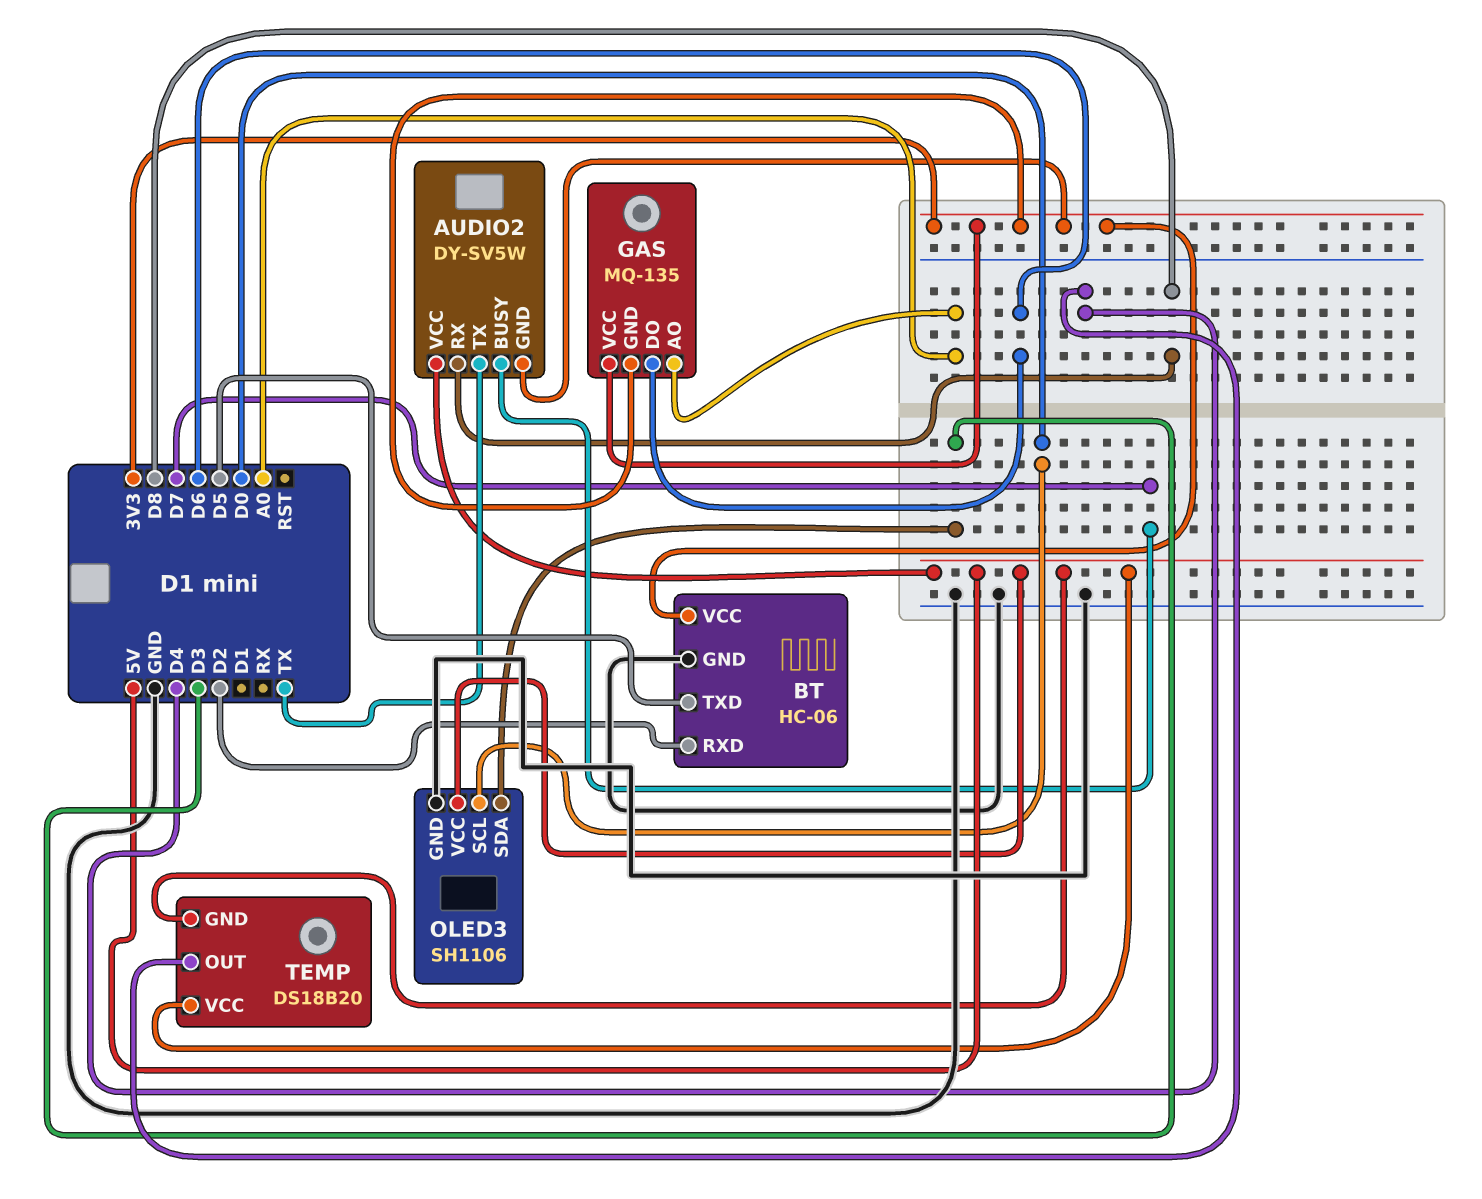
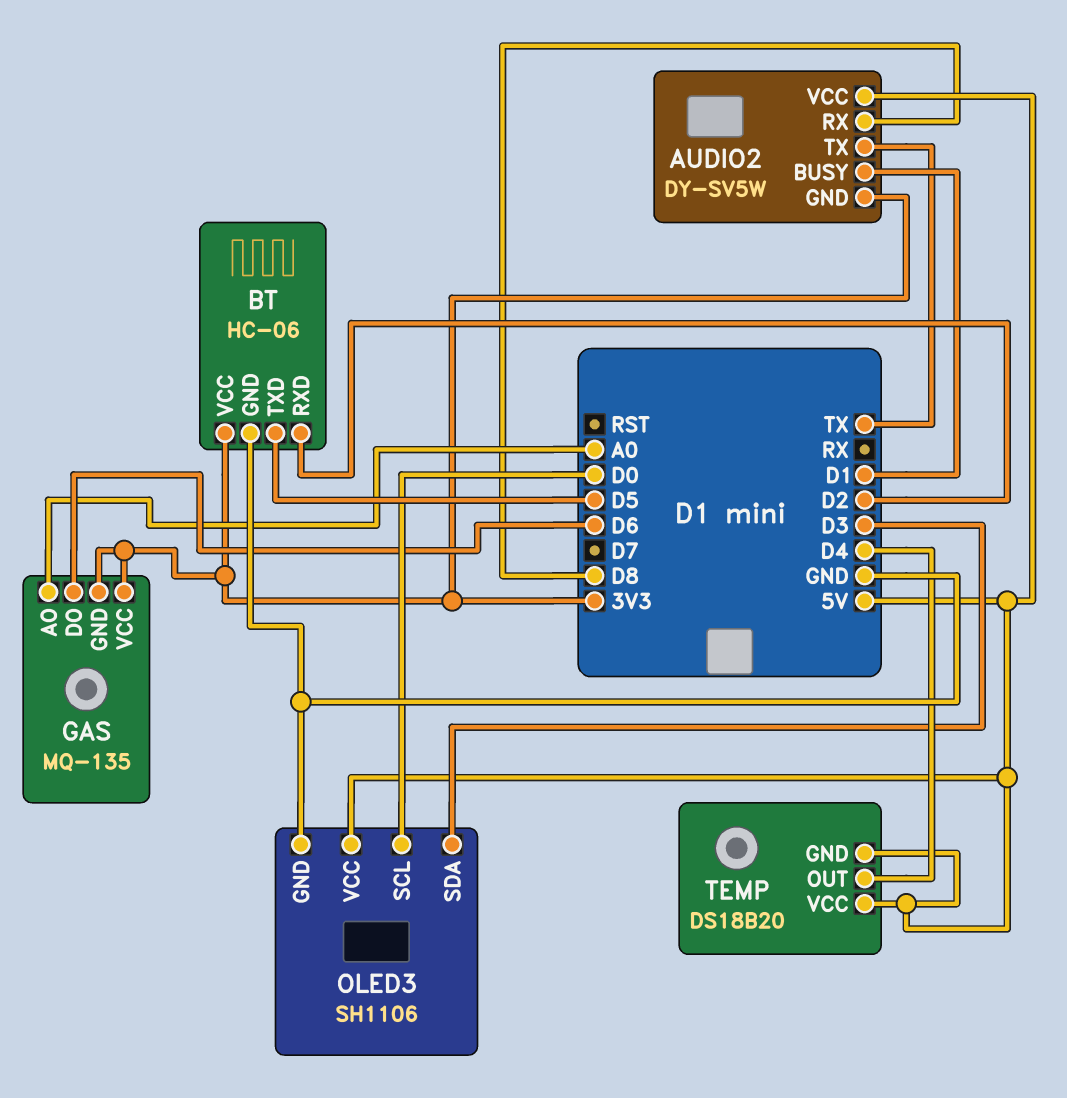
AUDIO2 pin BUSY: D7 -> D1

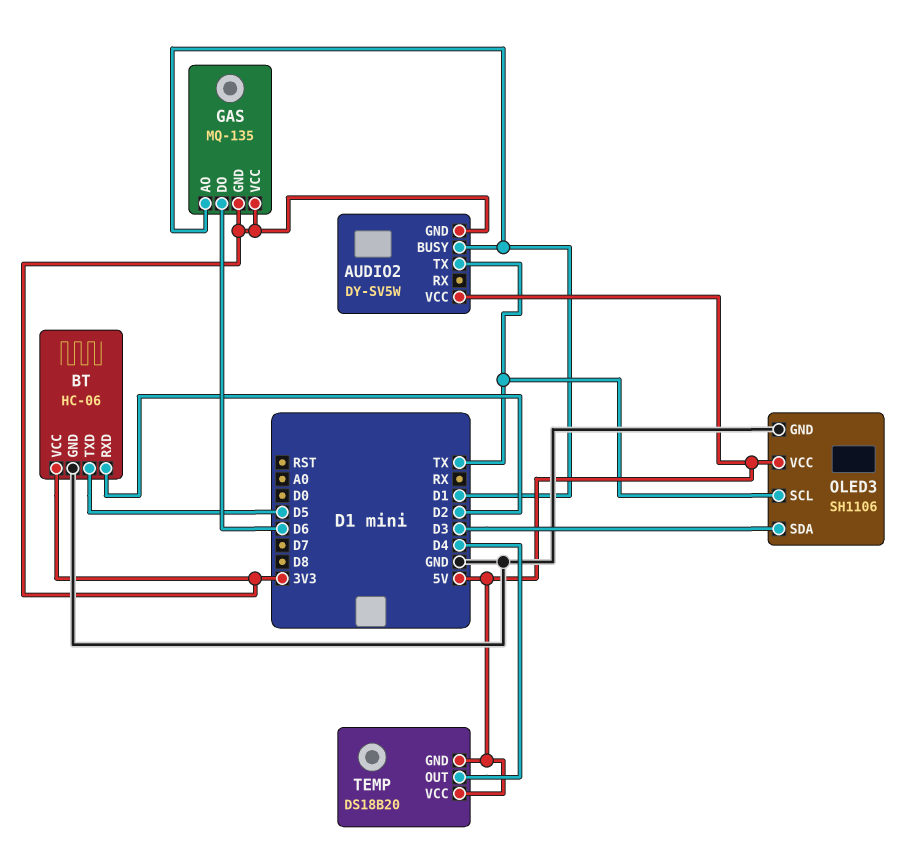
AUDIO2 pin RX: D8 -> none
GAS pin AO: A0 -> D1
OLED3 pin SCL: D0 -> TX

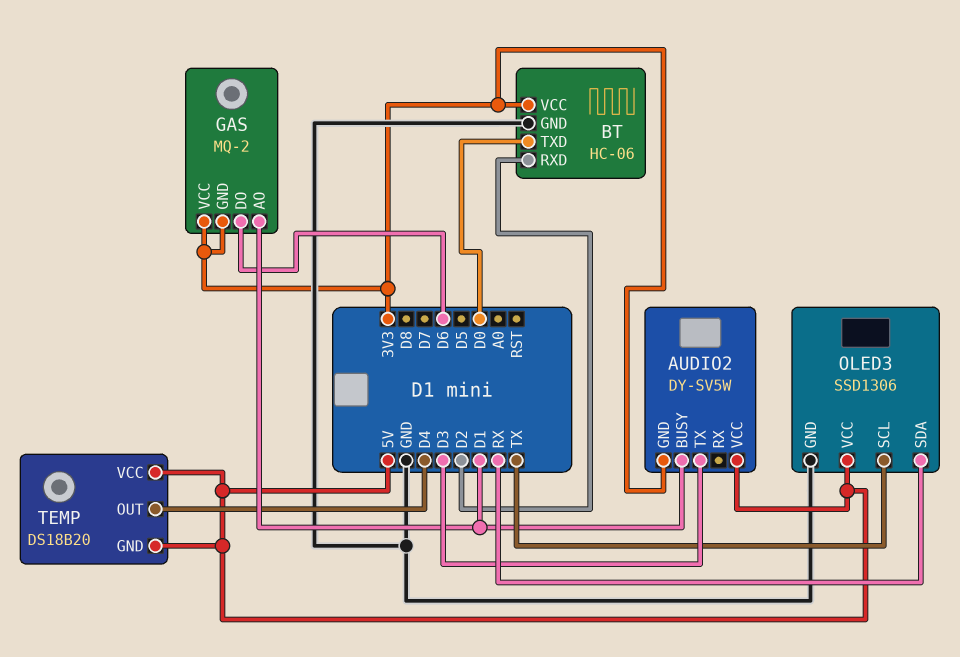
AUDIO2 pin TX: TX -> D3
BT pin TXD: D5 -> D0
GAS: MQ-135 -> MQ-2
OLED3: SH1106 -> SSD1306
OLED3 pin SDA: D3 -> RX

